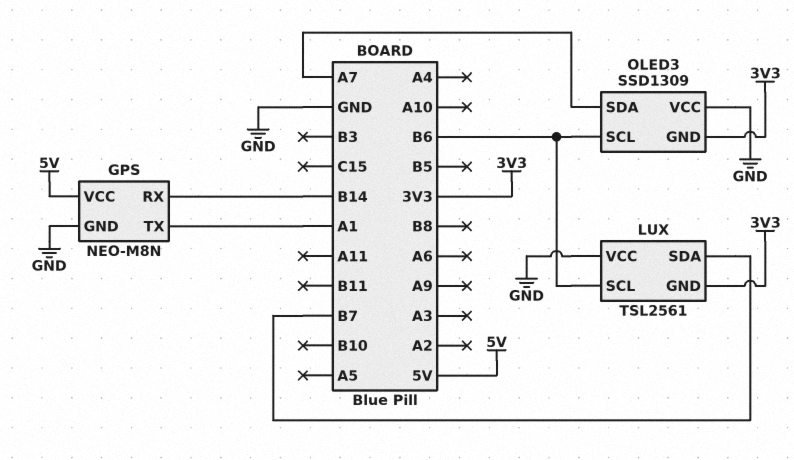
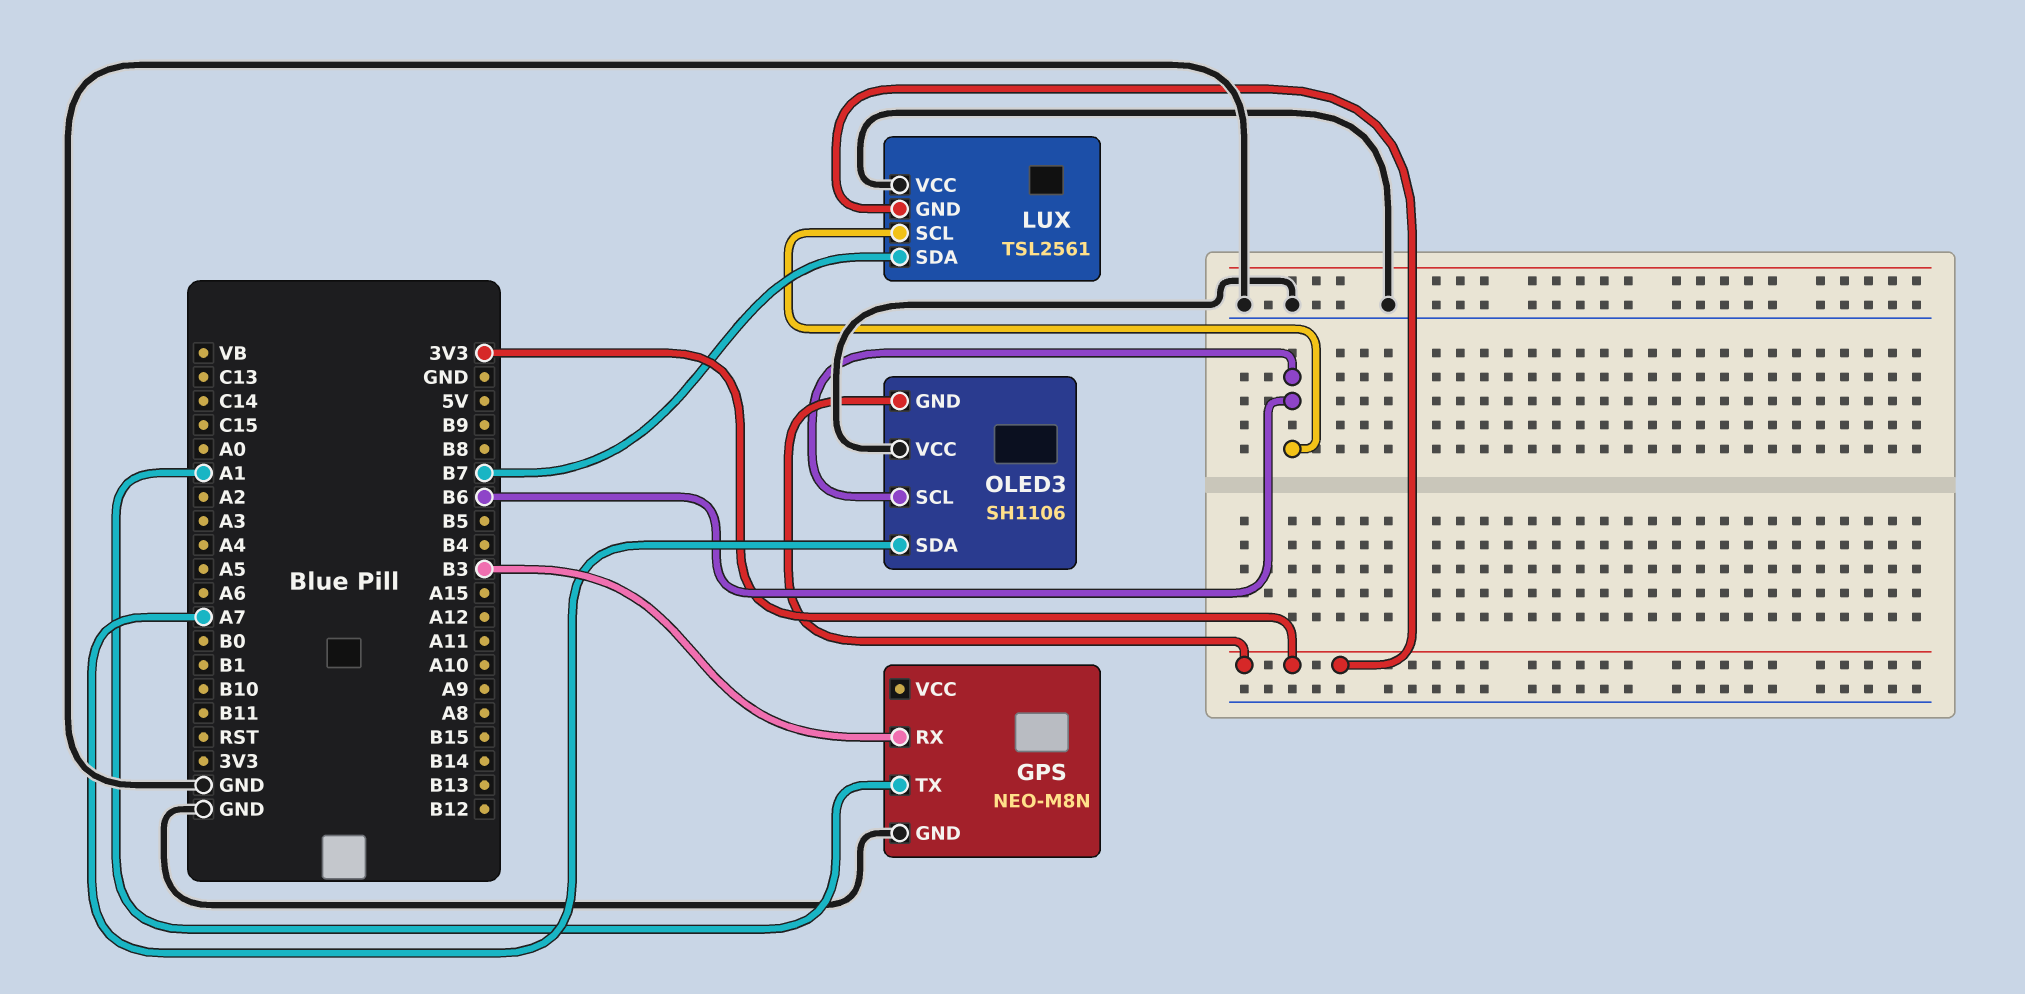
GPS pin RX: B14 -> B3
GPS pin VCC: 5V -> none
OLED3: SSD1309 -> SH1106

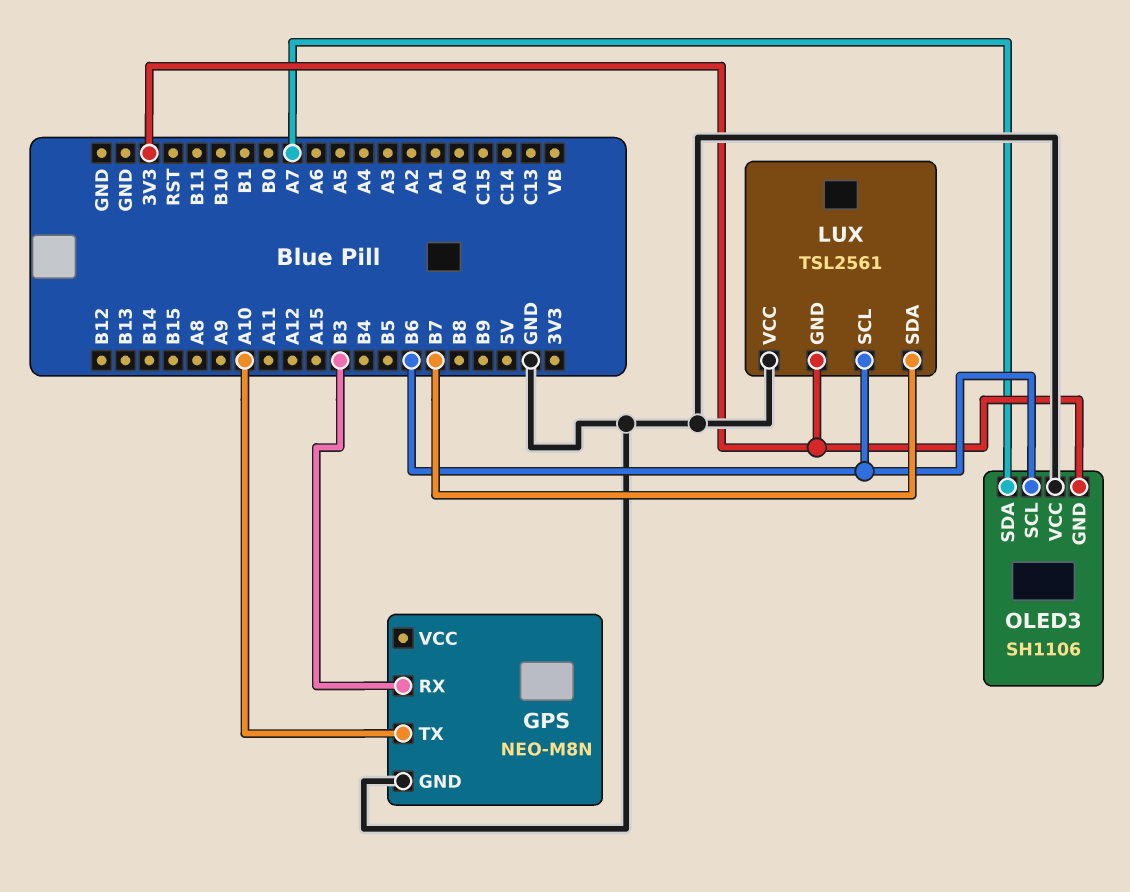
GPS pin TX: A1 -> A10

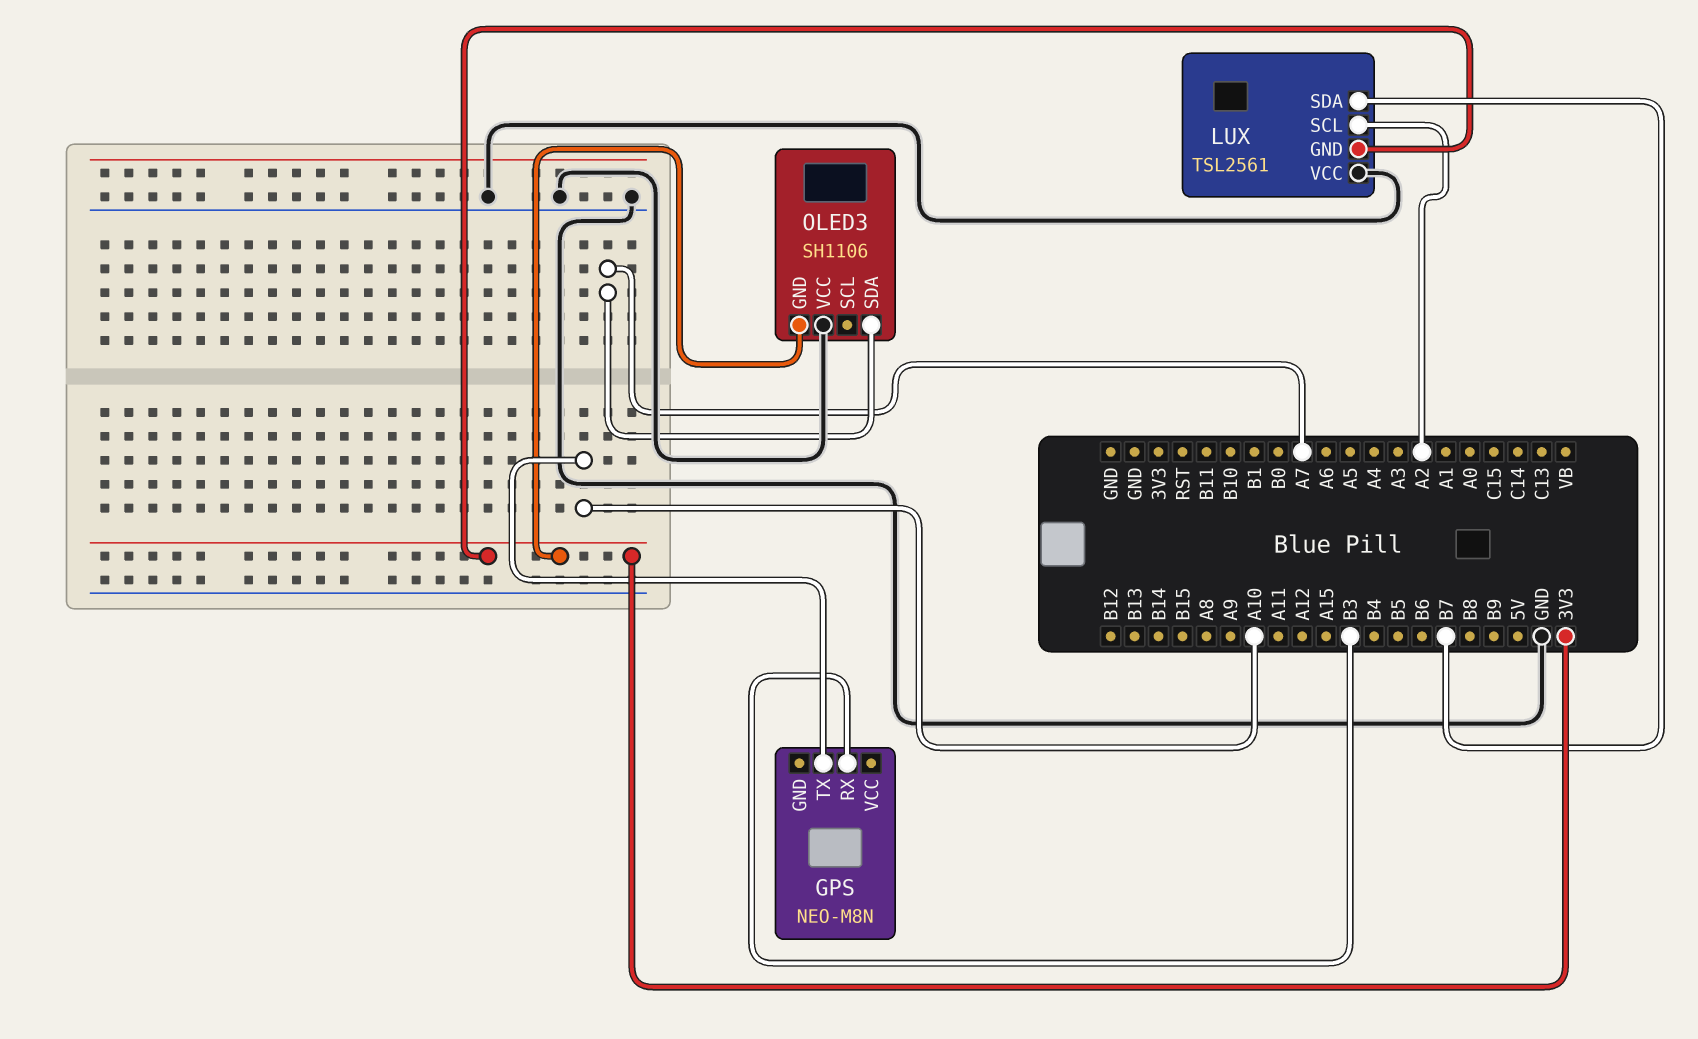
GPS pin GND: GND -> none
LUX pin SCL: B6 -> A2
OLED3 pin SCL: B6 -> none

